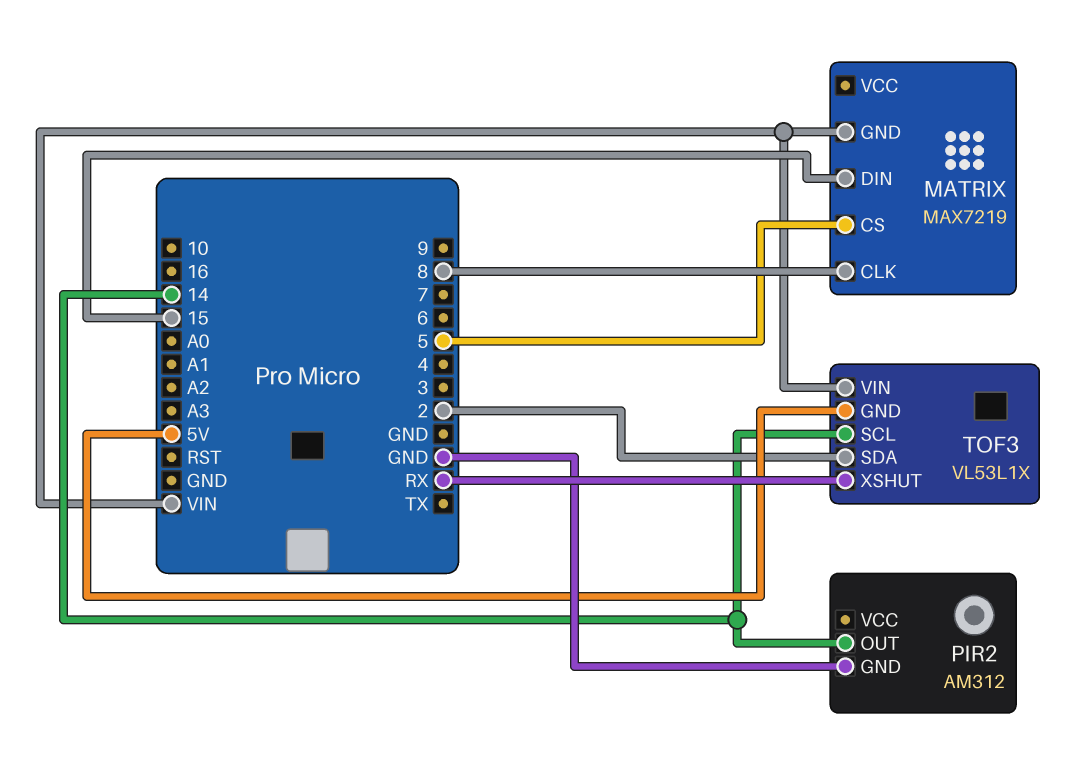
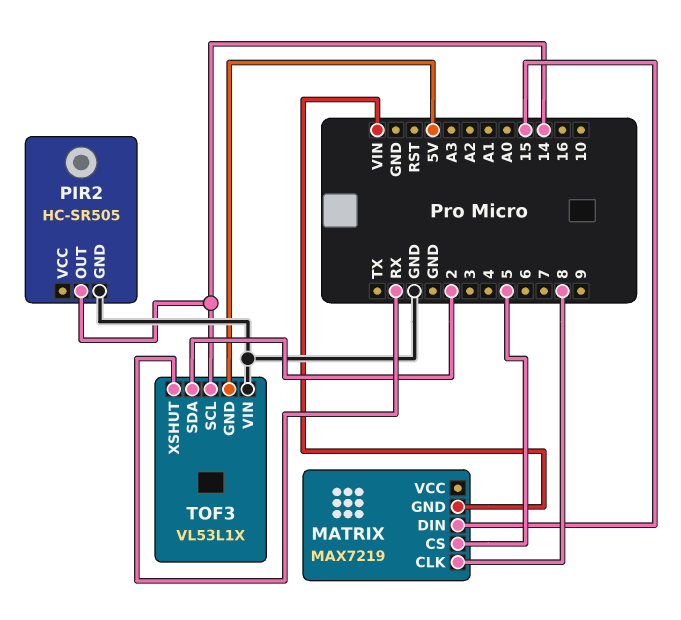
PIR2: AM312 -> HC-SR505
TOF3 pin VIN: VIN -> GND

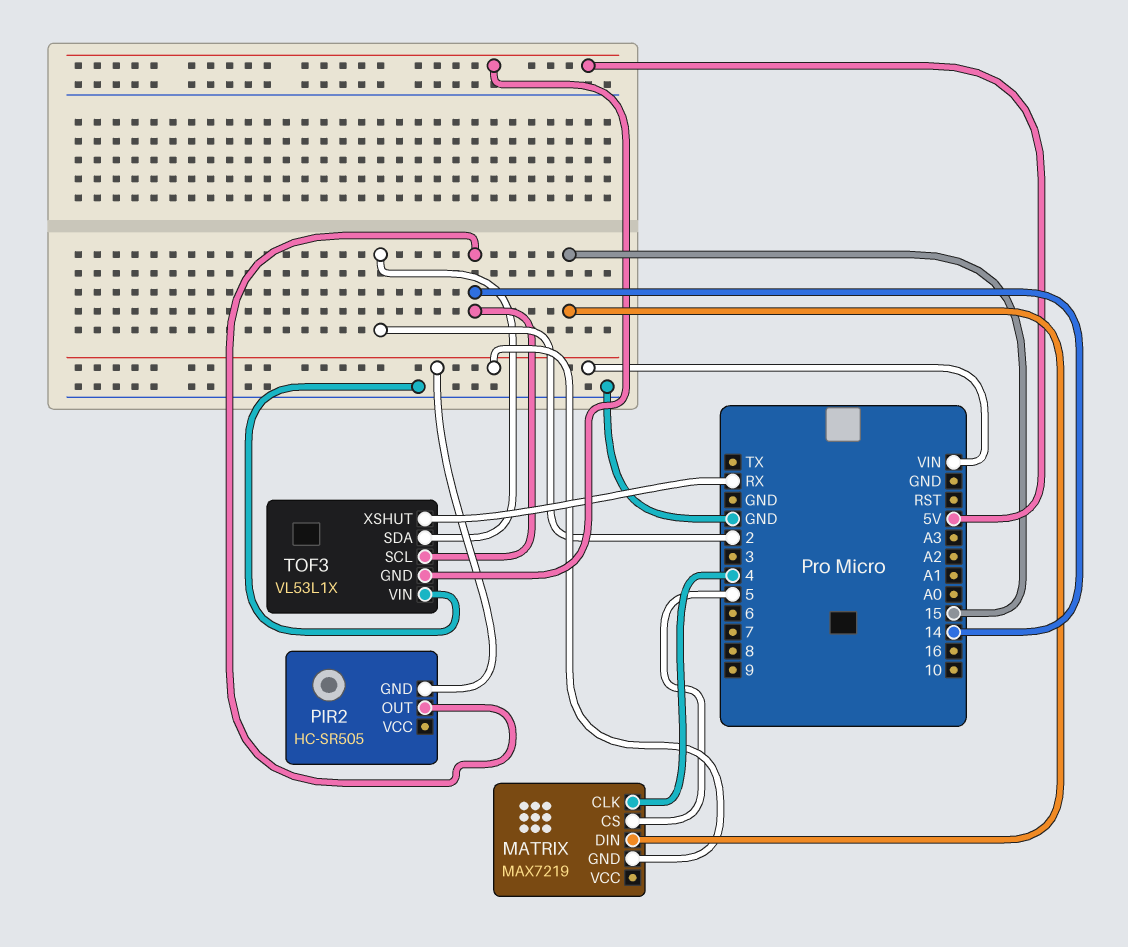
MATRIX pin CLK: 8 -> 4
PIR2 pin GND: GND -> VIN

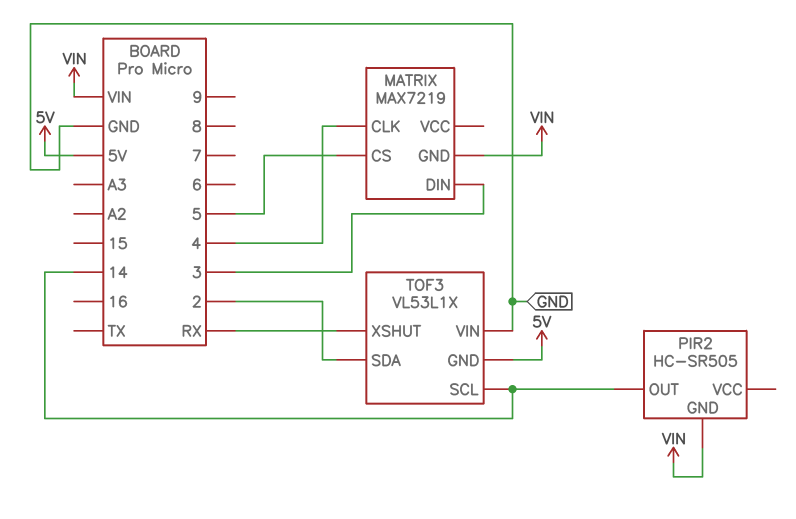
MATRIX pin DIN: 15 -> 3

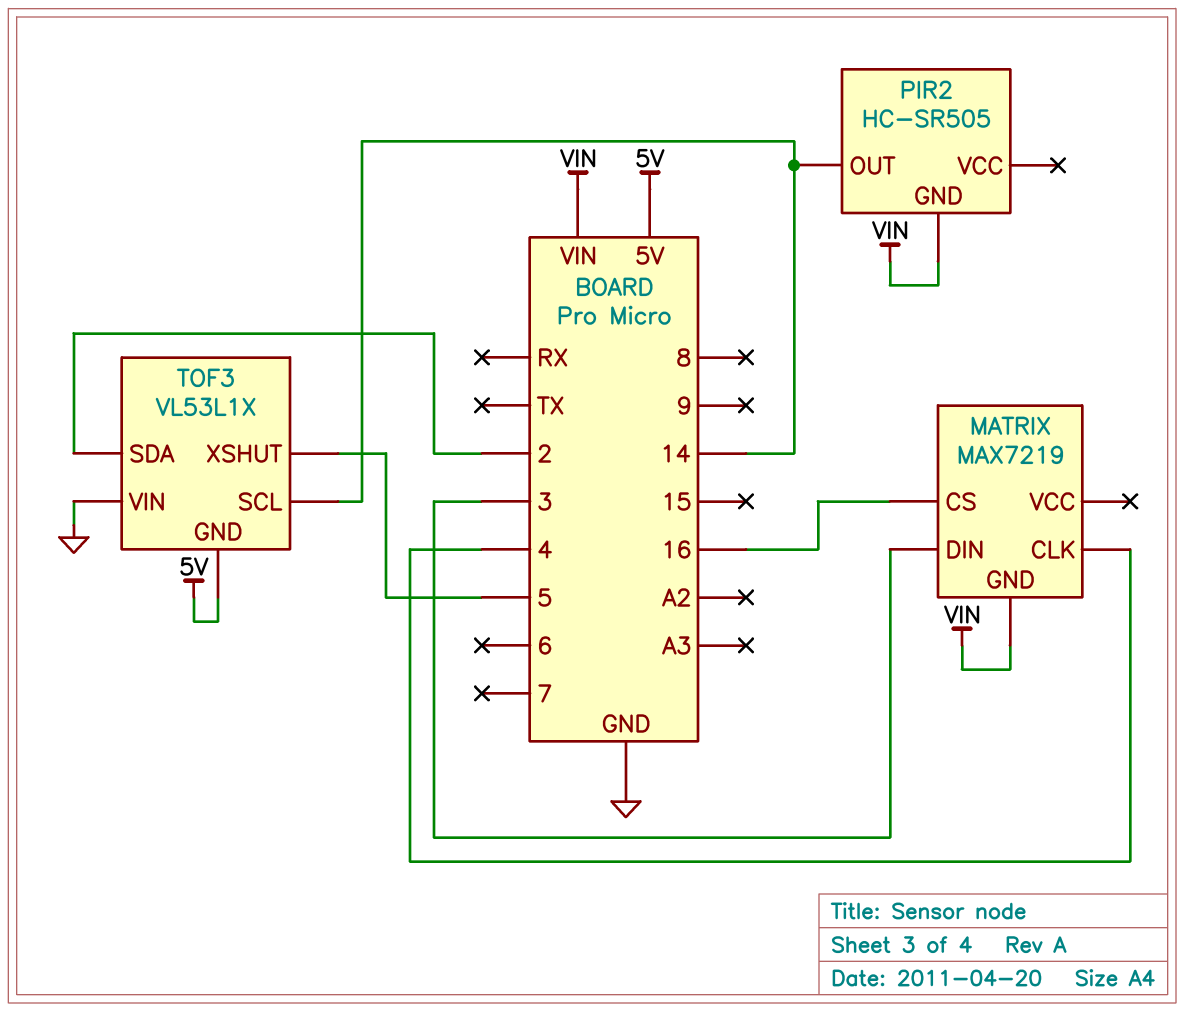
MATRIX pin CS: 5 -> 16
TOF3 pin XSHUT: RX -> 5

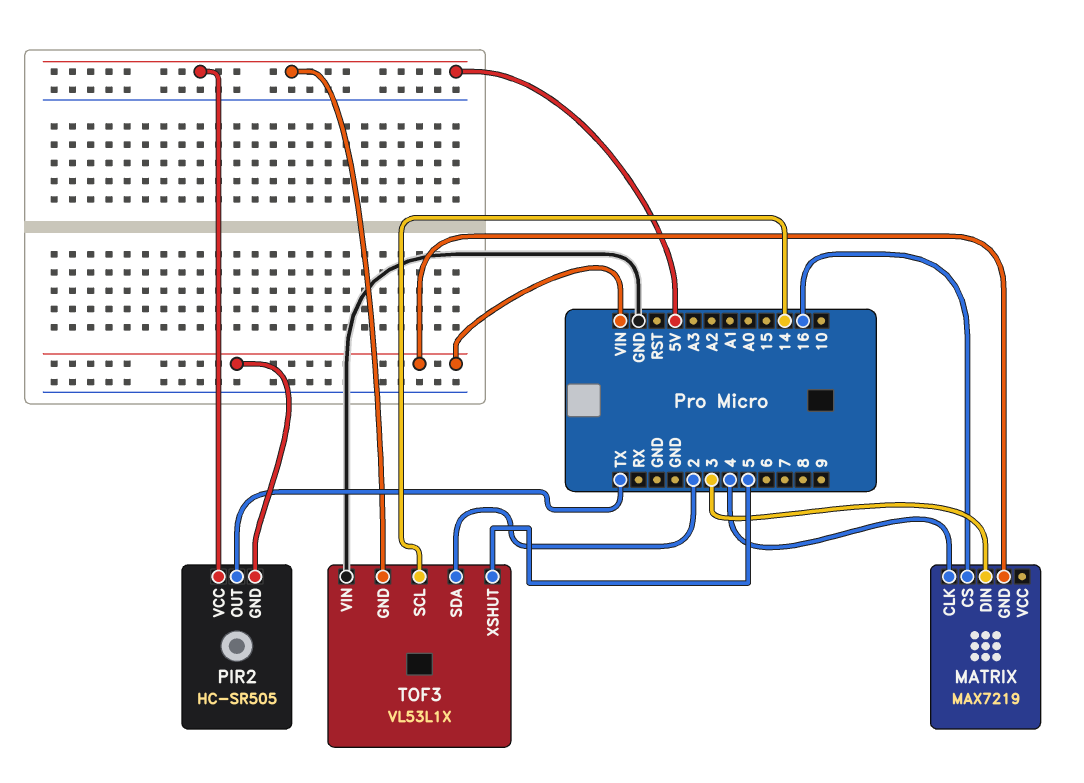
PIR2 pin OUT: 14 -> TX
PIR2 pin VCC: none -> 5V

